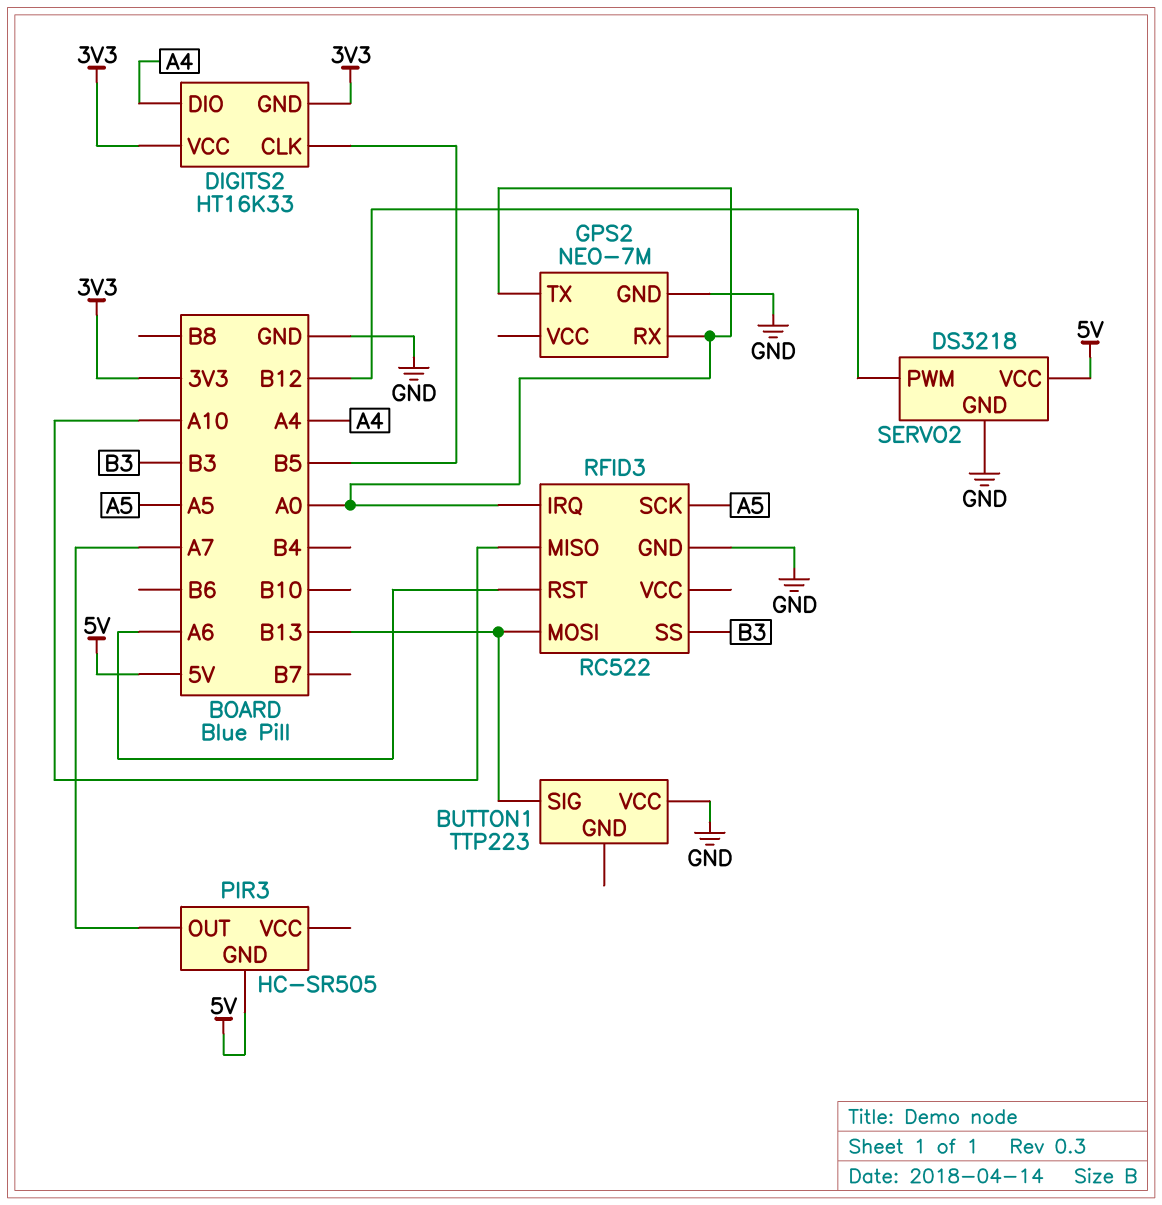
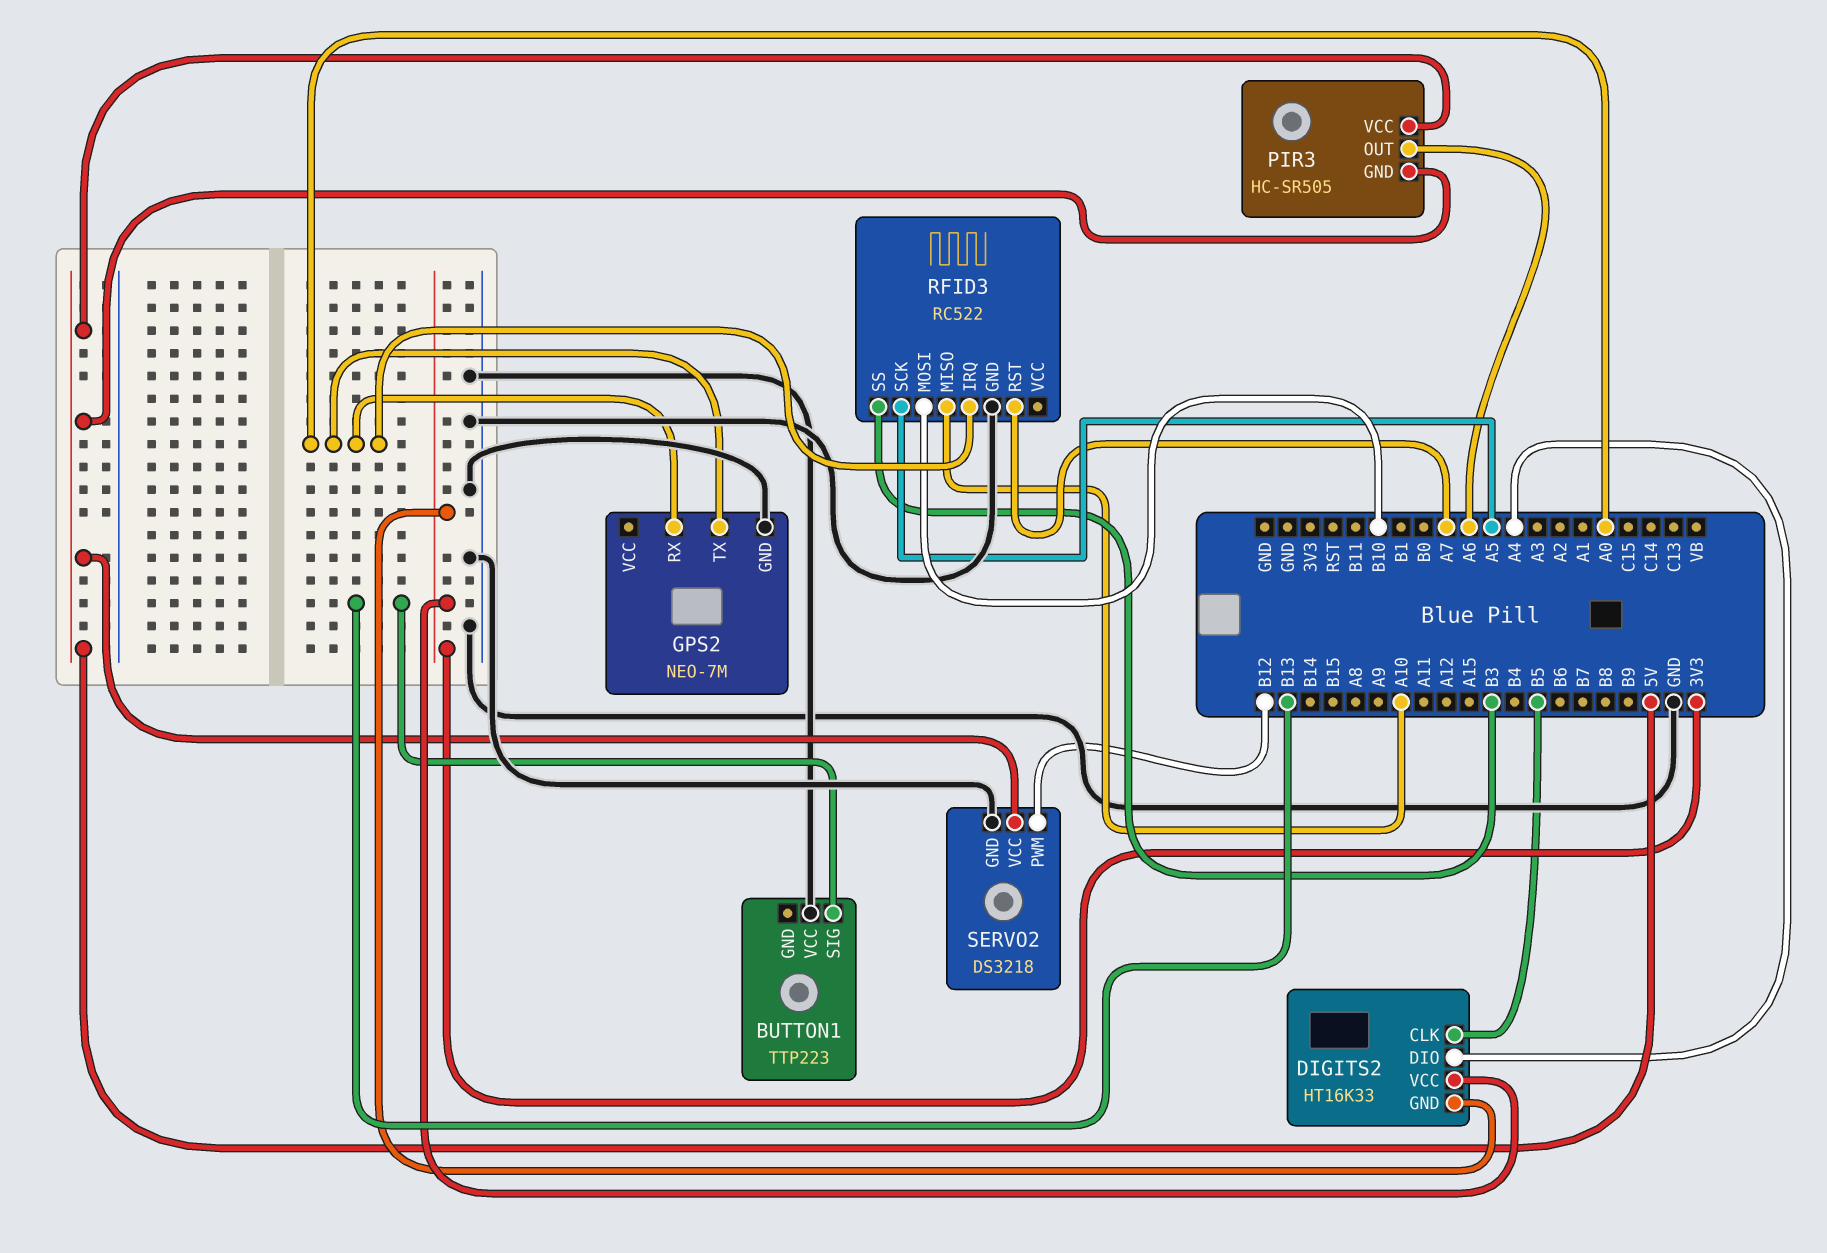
PIR3 pin OUT: A7 -> A6
PIR3 pin VCC: none -> 5V
RFID3 pin MOSI: B13 -> B10
RFID3 pin RST: A6 -> A7

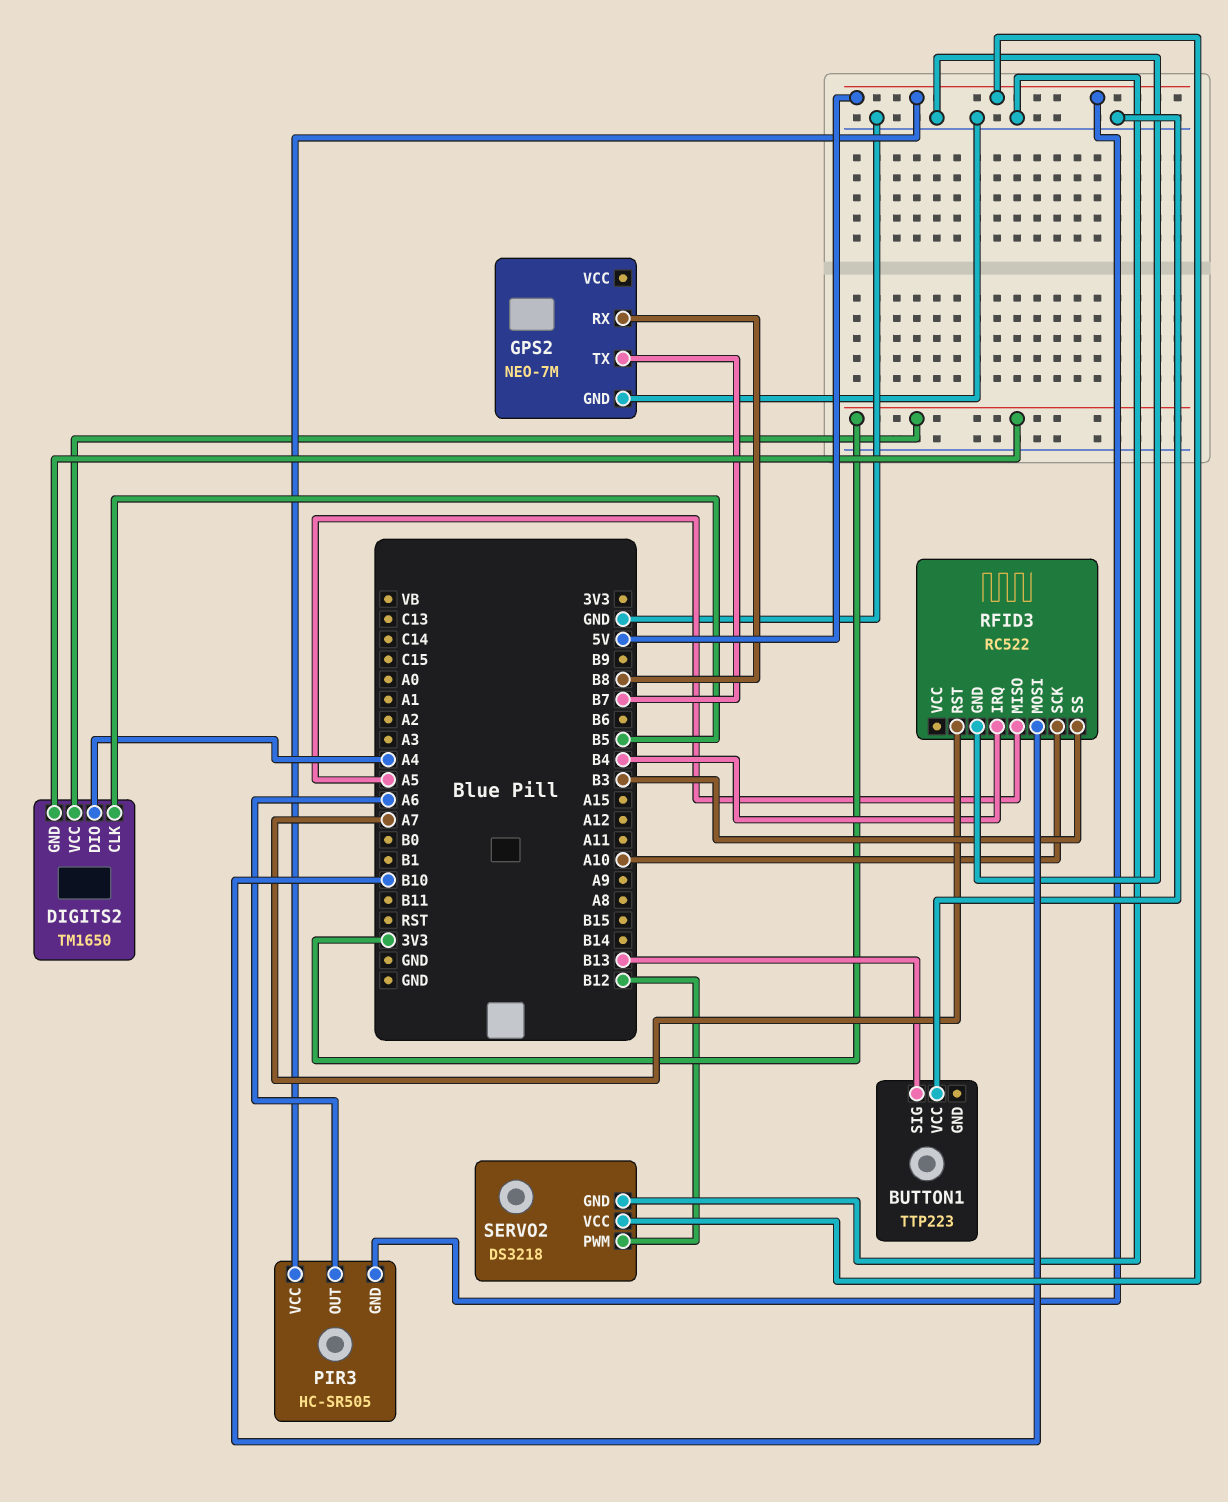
DIGITS2: HT16K33 -> TM1650
GPS2 pin RX: A0 -> B8
GPS2 pin TX: A0 -> B7
RFID3 pin IRQ: A0 -> B4
RFID3 pin MISO: A10 -> A5
RFID3 pin SCK: A5 -> A10

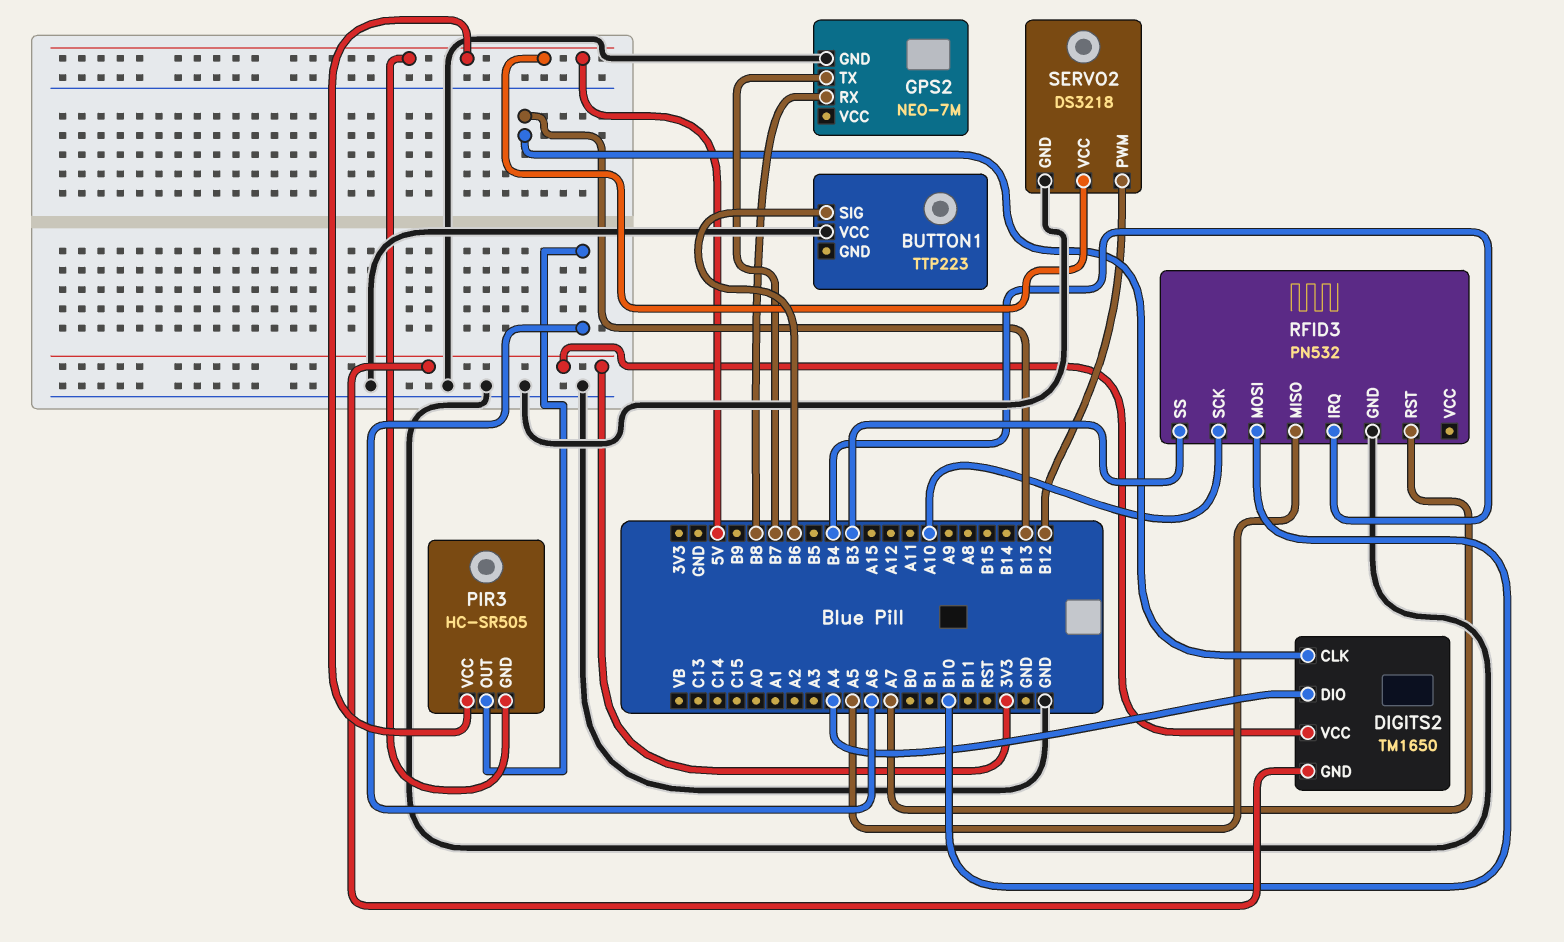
BUTTON1 pin SIG: B13 -> B6
DIGITS2 pin CLK: B5 -> B13
RFID3: RC522 -> PN532

